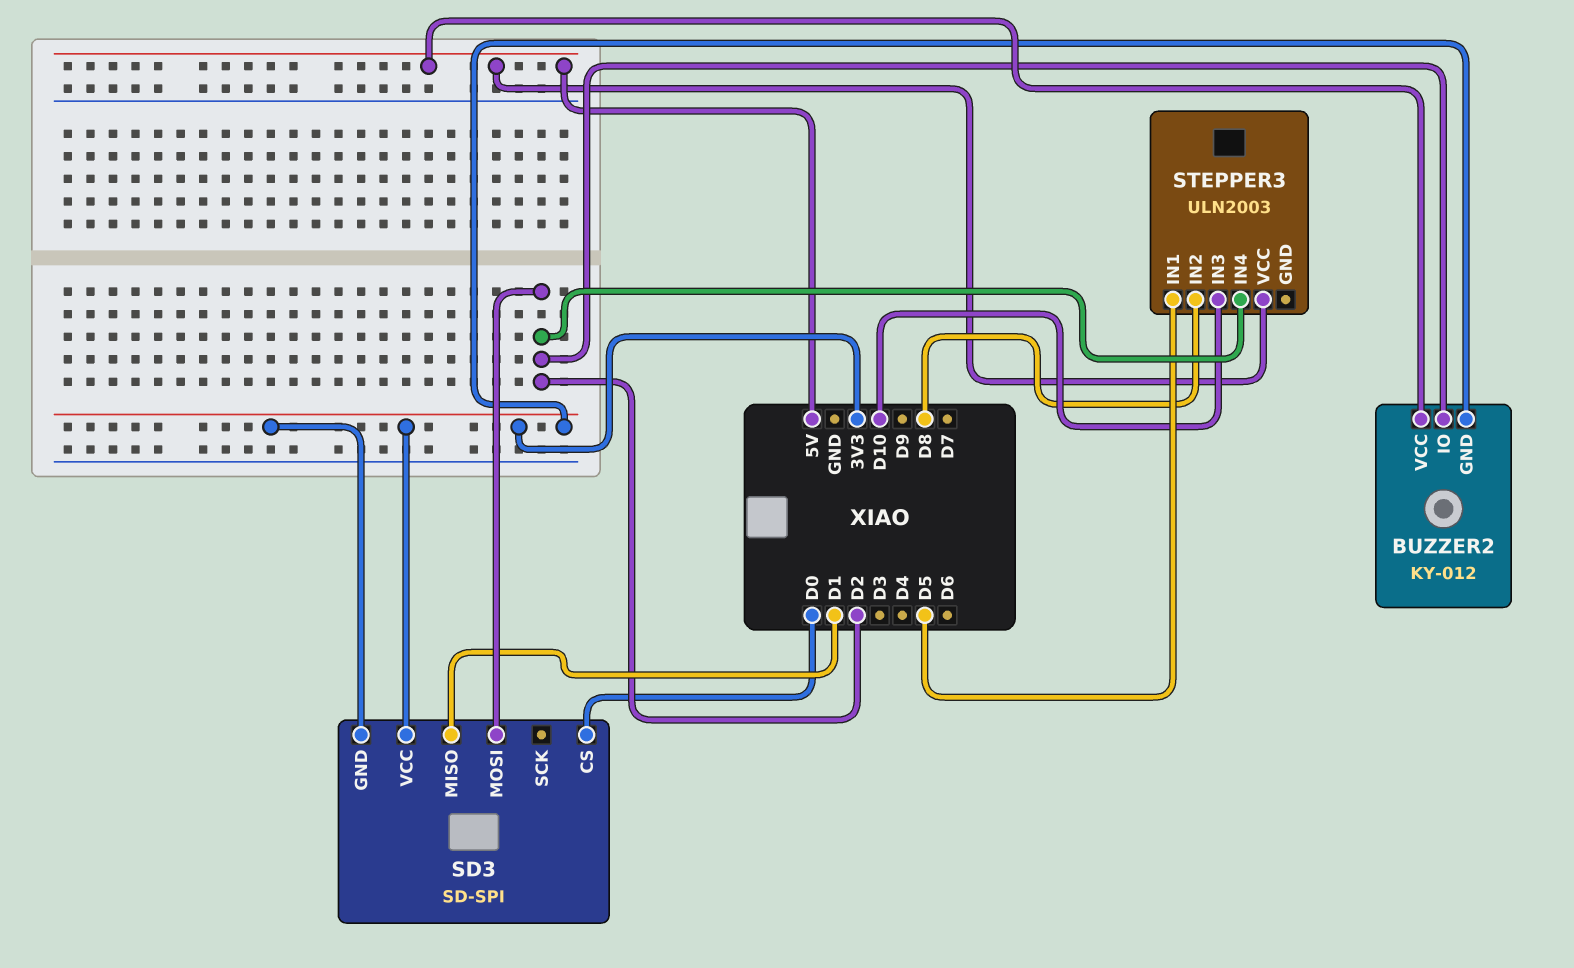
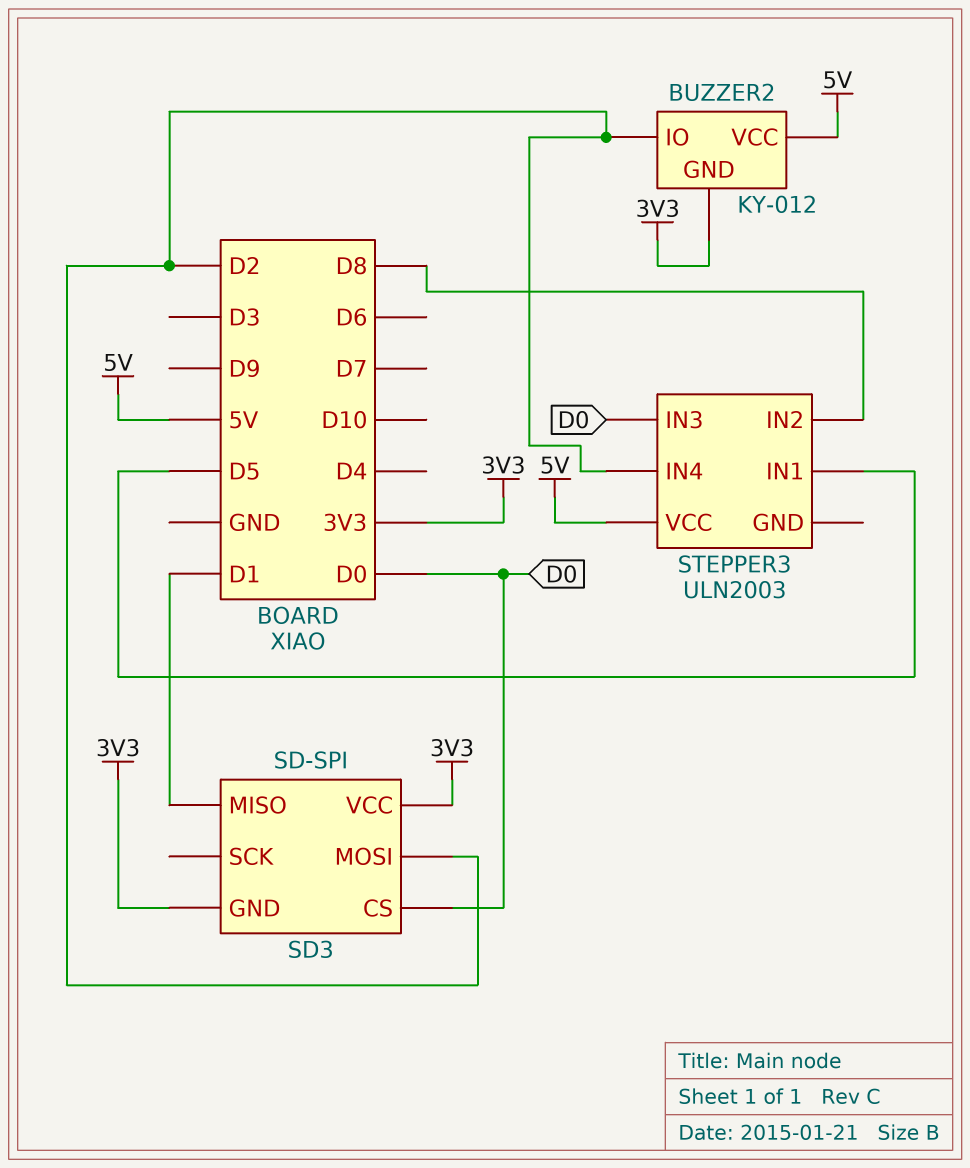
STEPPER3 pin IN3: D10 -> D0

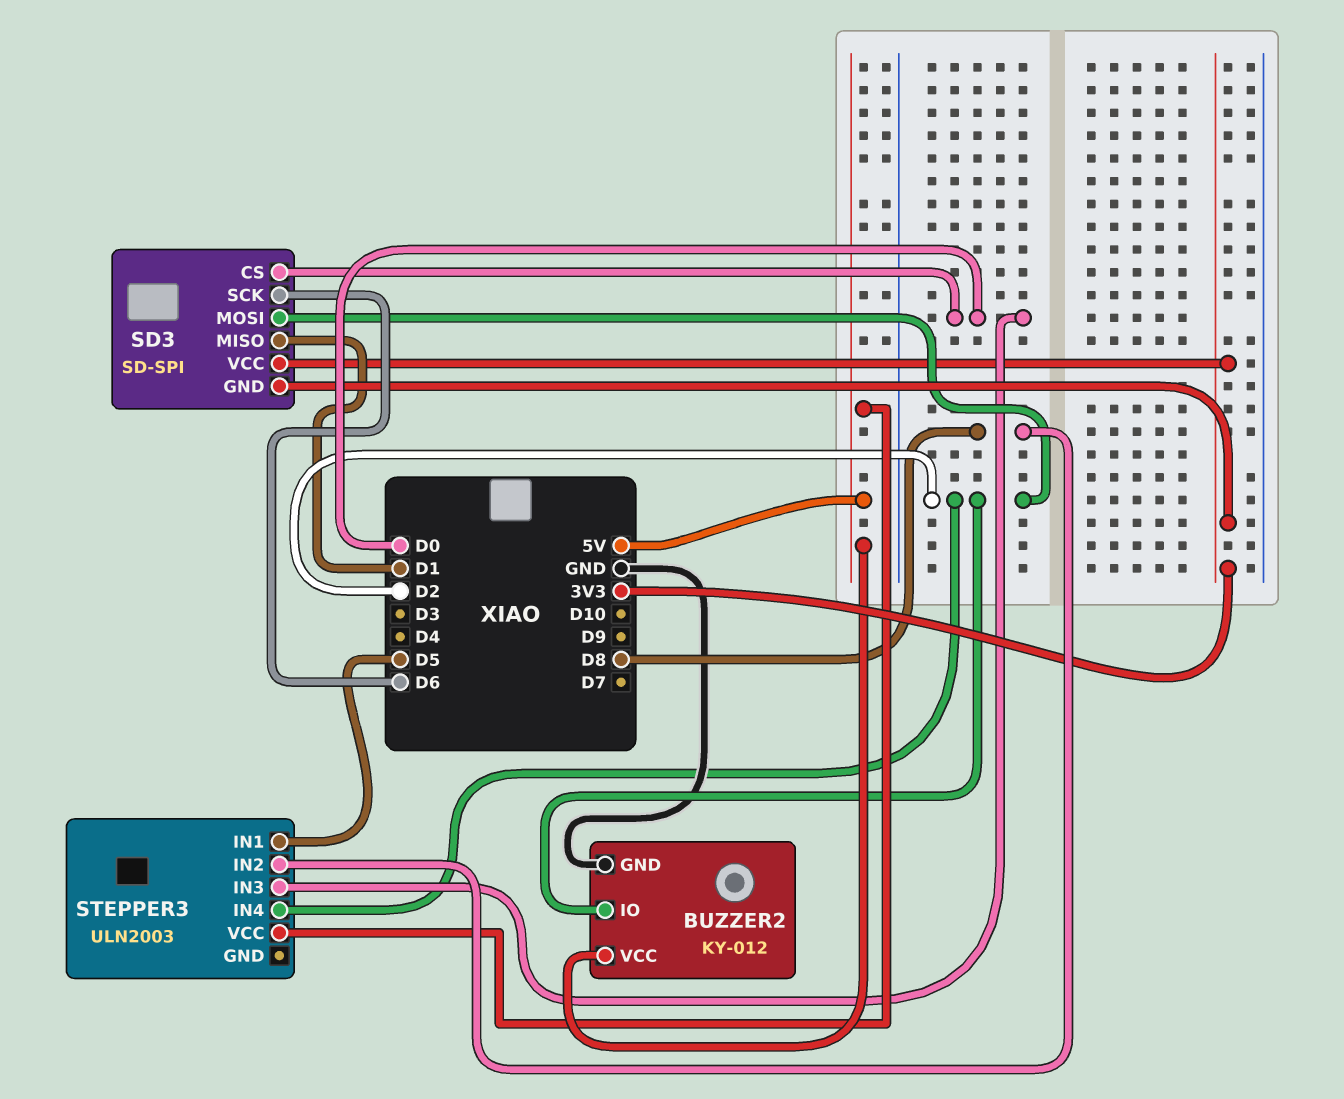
BUZZER2 pin GND: 3V3 -> GND
SD3 pin SCK: none -> D6

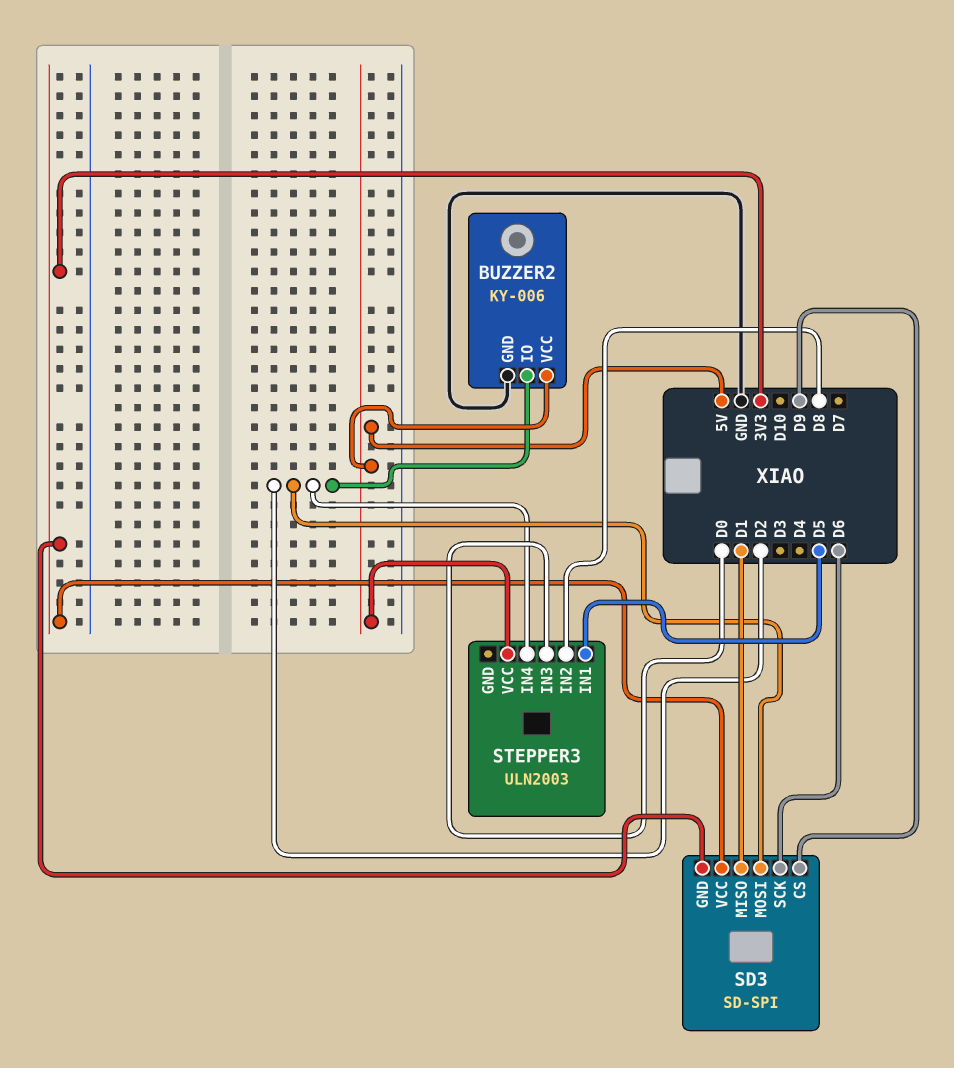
BUZZER2: KY-012 -> KY-006
SD3 pin CS: D0 -> D9

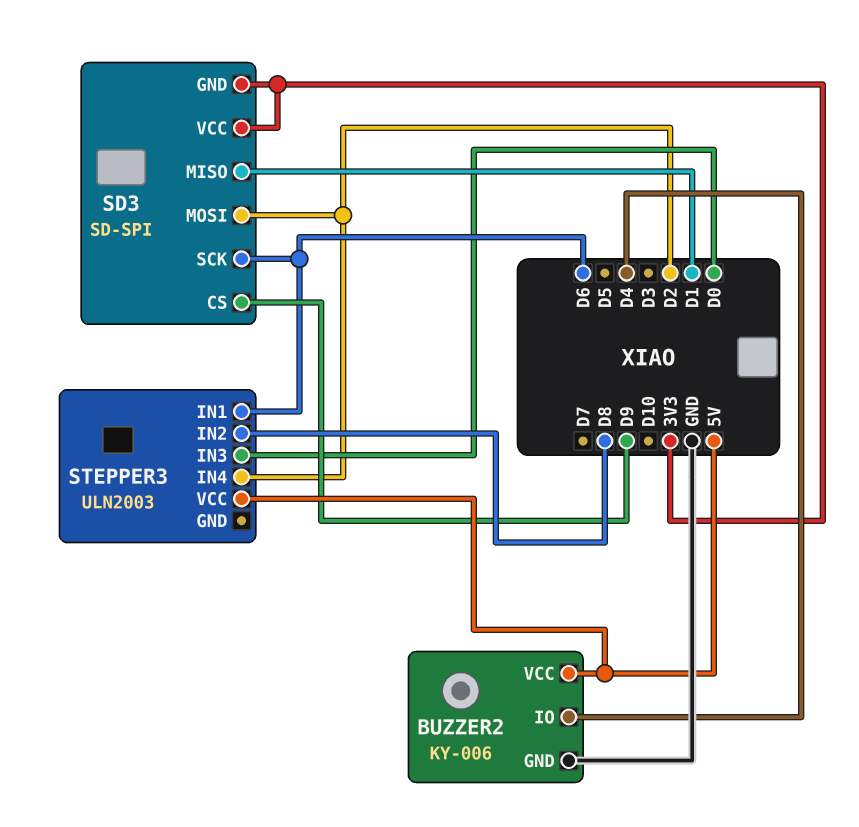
BUZZER2 pin IO: D2 -> D4
STEPPER3 pin IN1: D5 -> D6

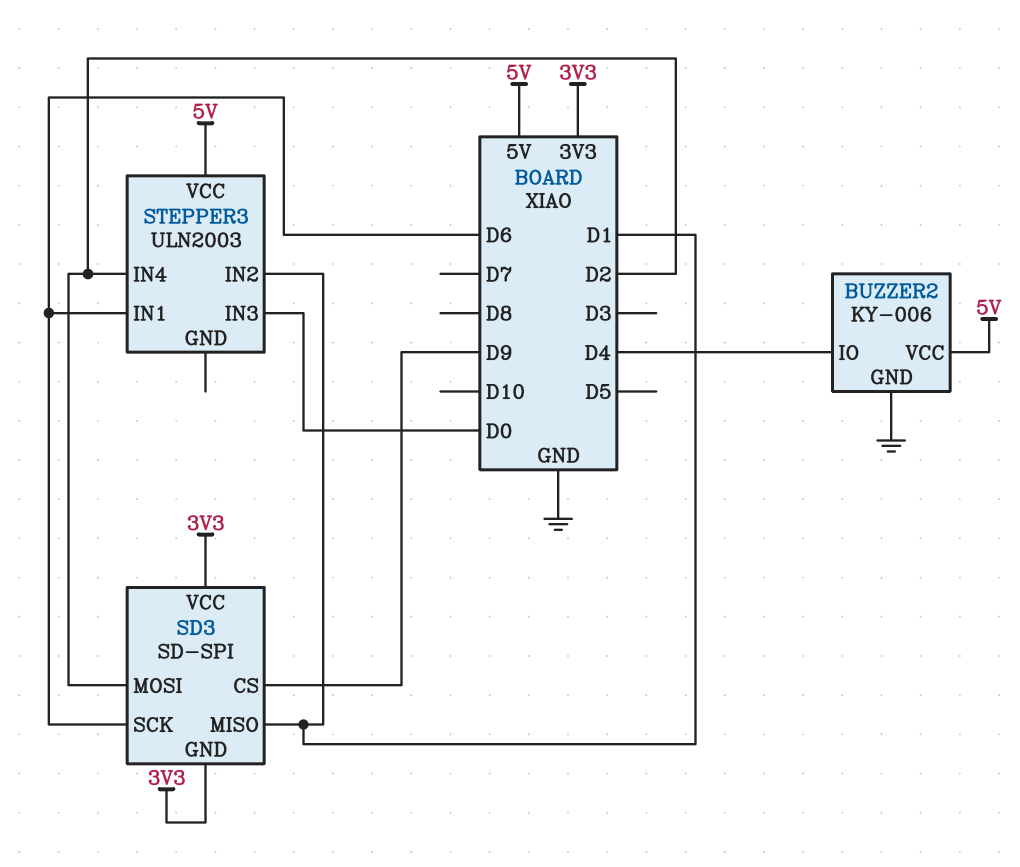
STEPPER3 pin IN2: D8 -> D1

